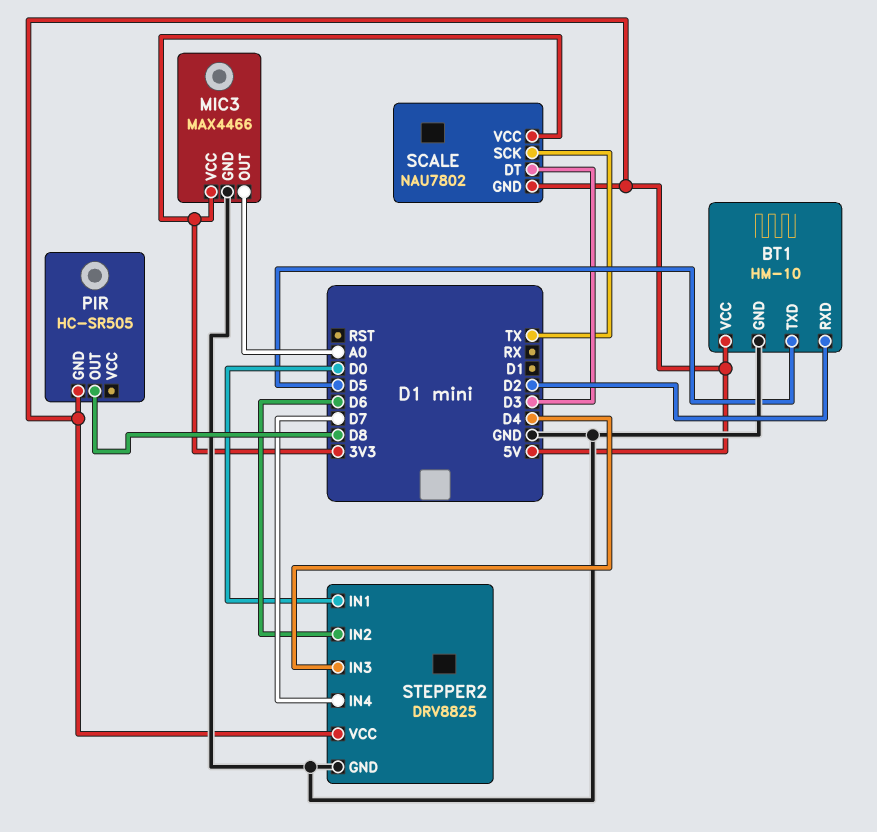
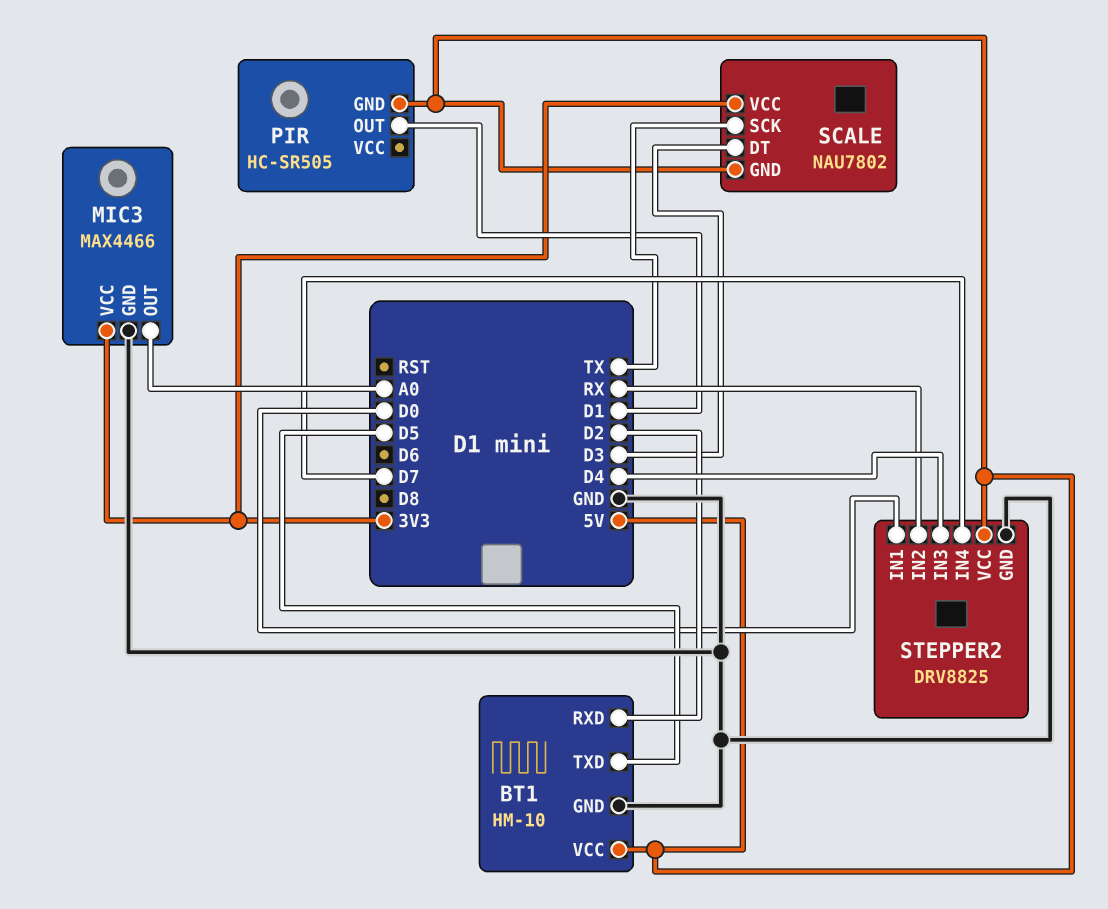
PIR pin OUT: D8 -> D1
STEPPER2 pin IN2: D6 -> RX

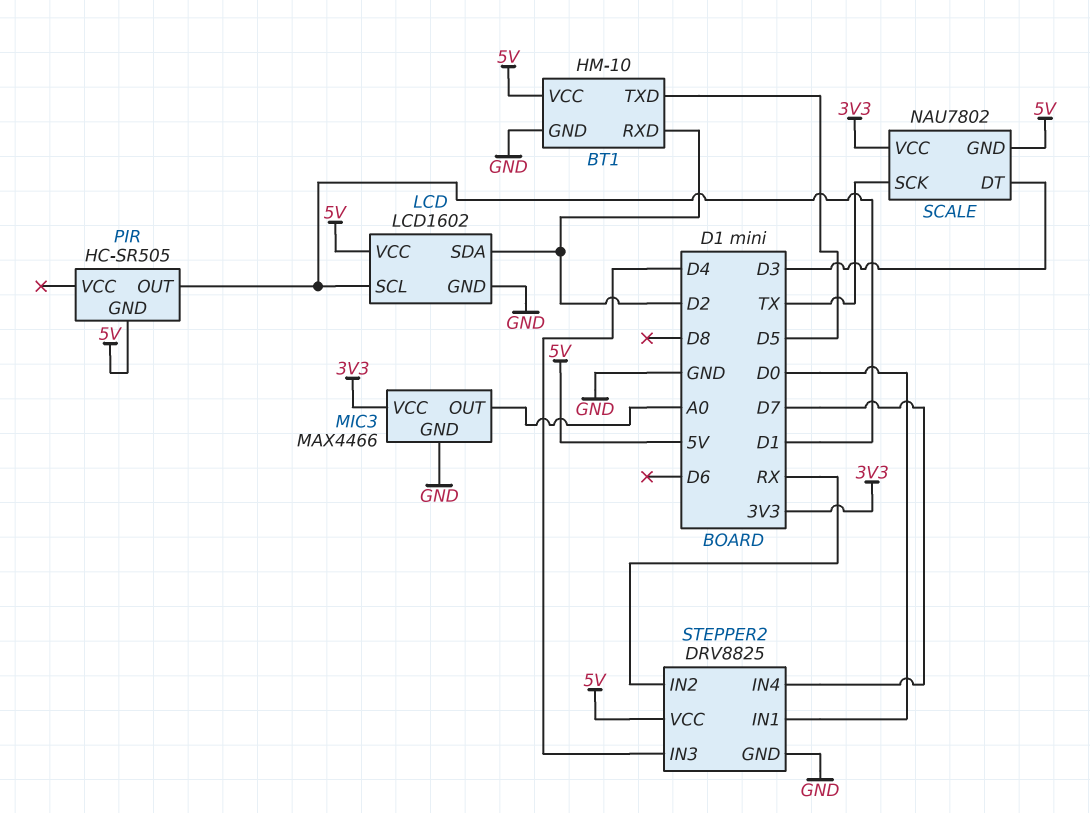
LCD: none -> LCD1602
LCD pin GND: none -> GND
LCD pin SCL: none -> D1
LCD pin SDA: none -> D2
LCD pin VCC: none -> 5V

